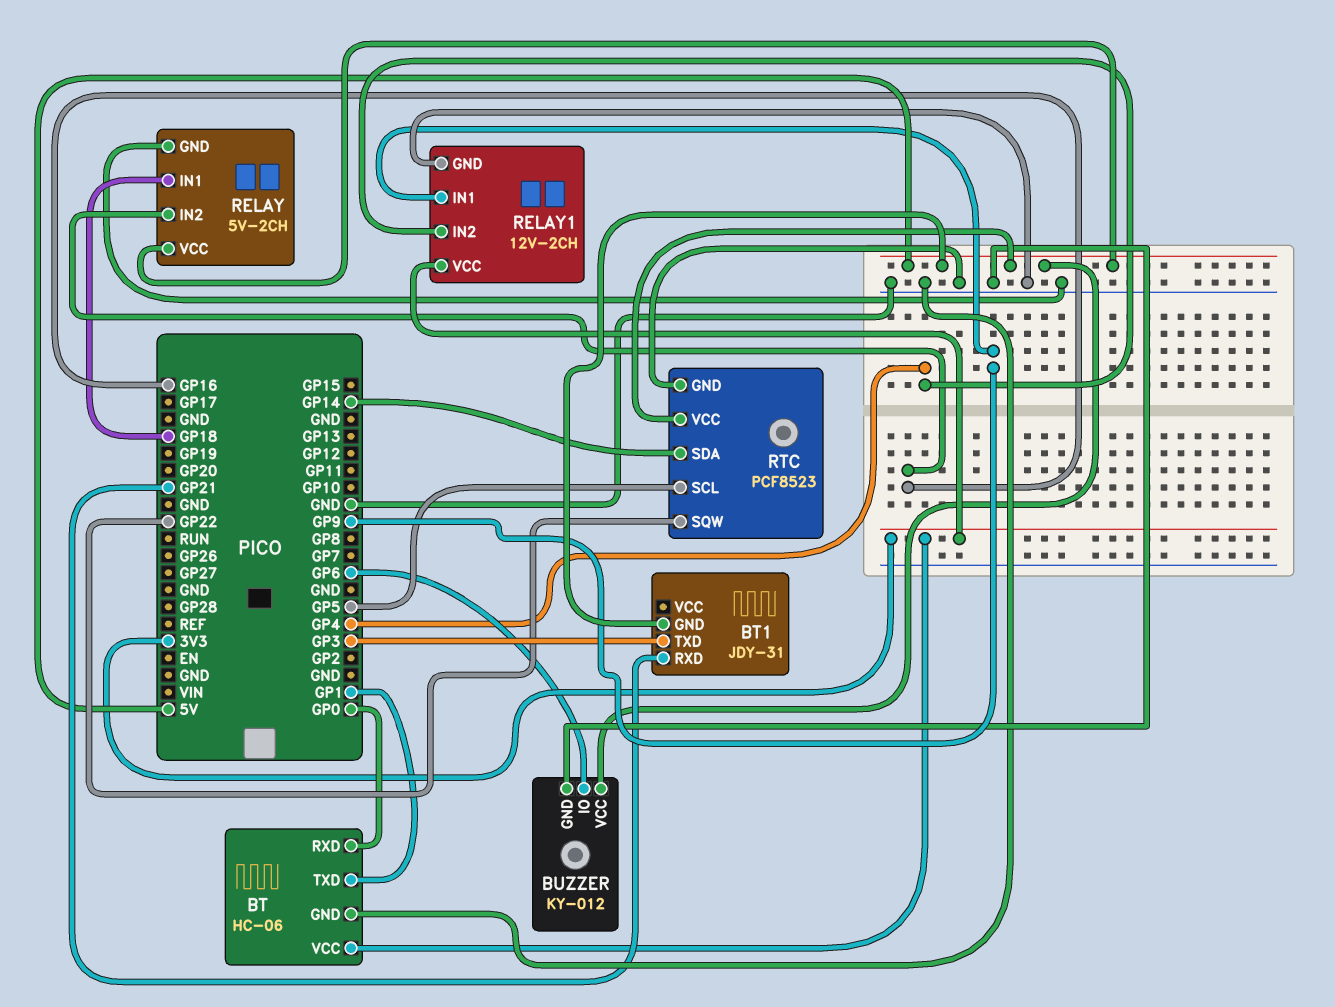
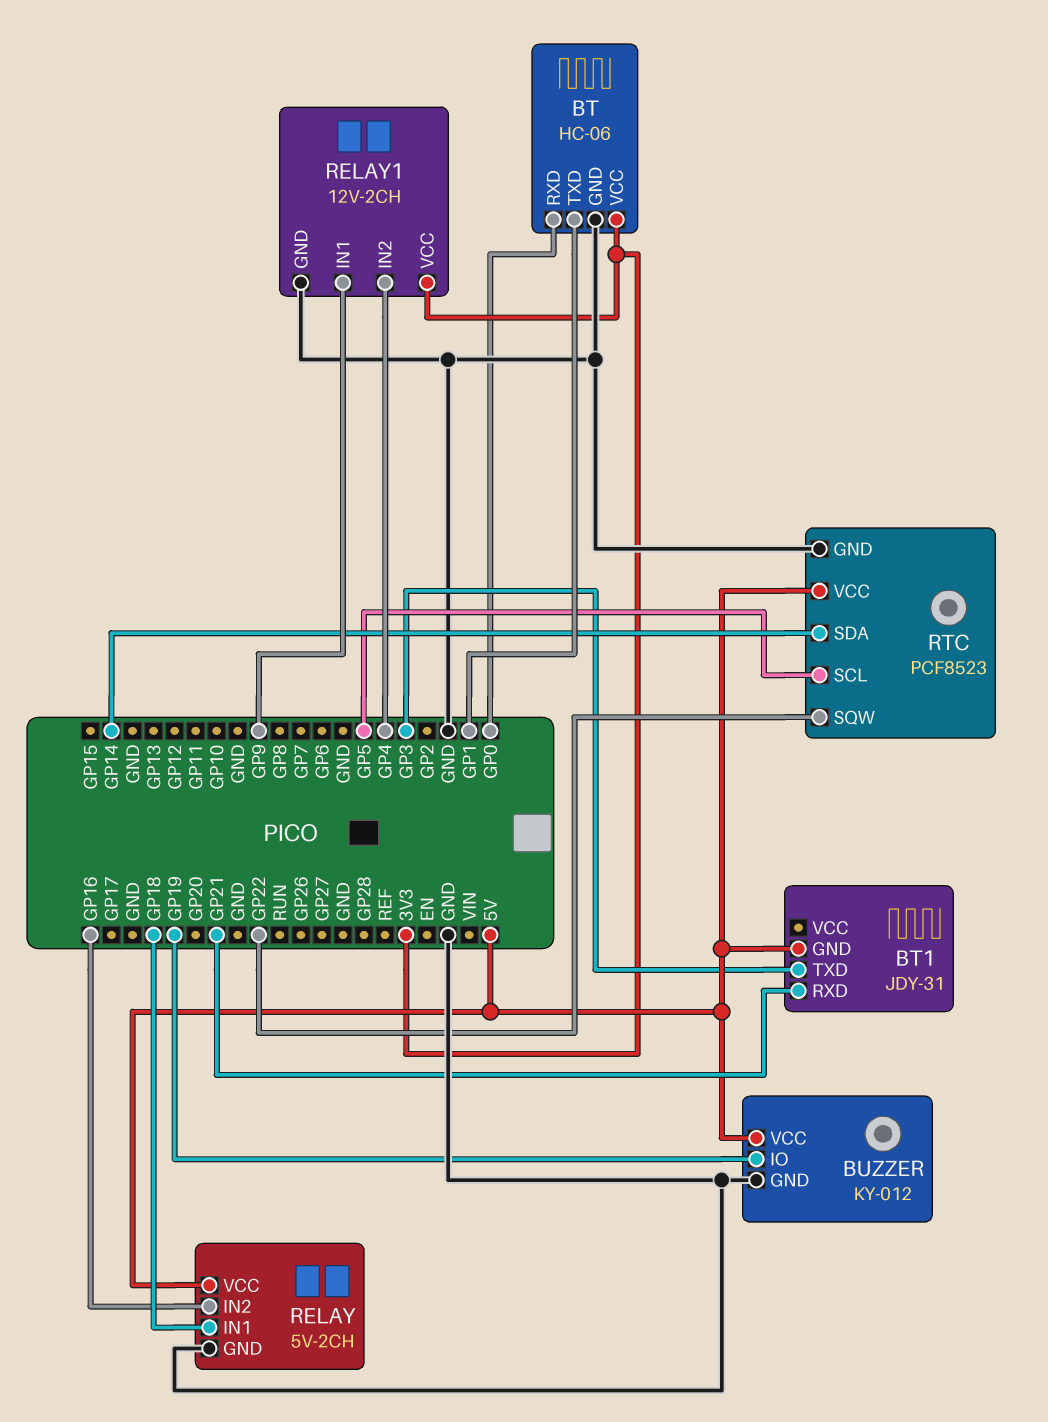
BUZZER pin IO: GP6 -> GP19

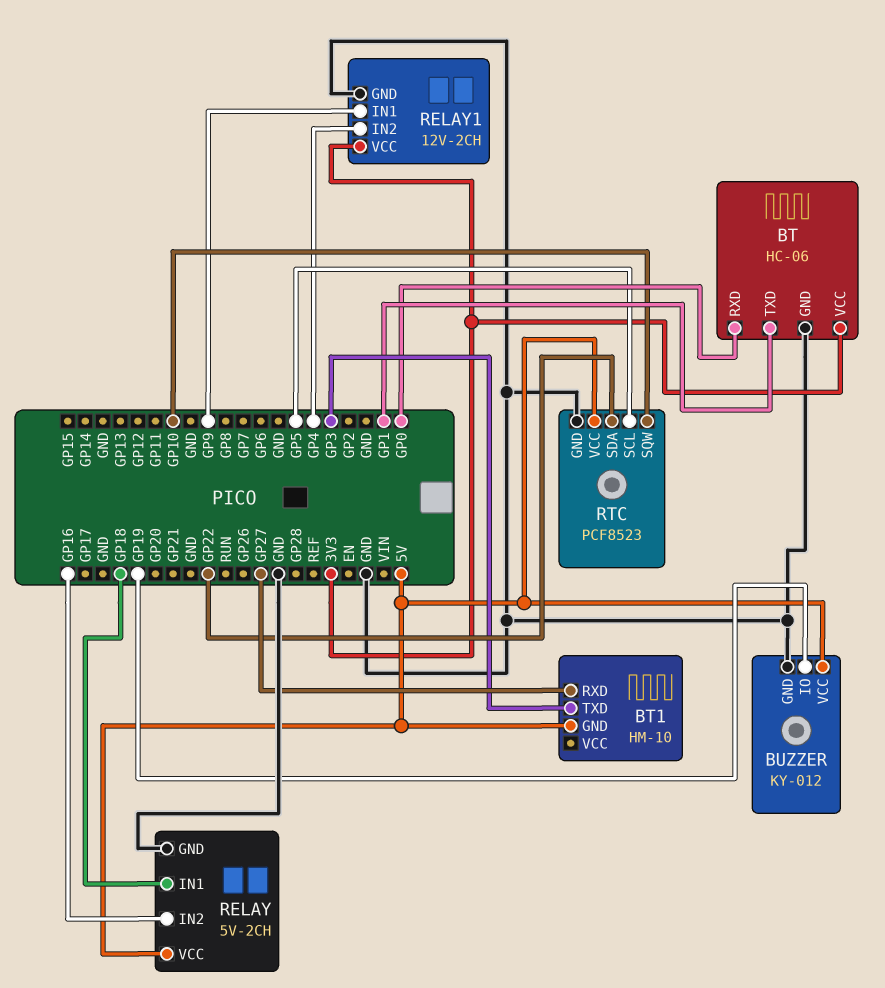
BT1: JDY-31 -> HM-10
BT1 pin RXD: GP21 -> GP27
RTC pin SDA: GP14 -> GP22
RTC pin SQW: GP22 -> GP10

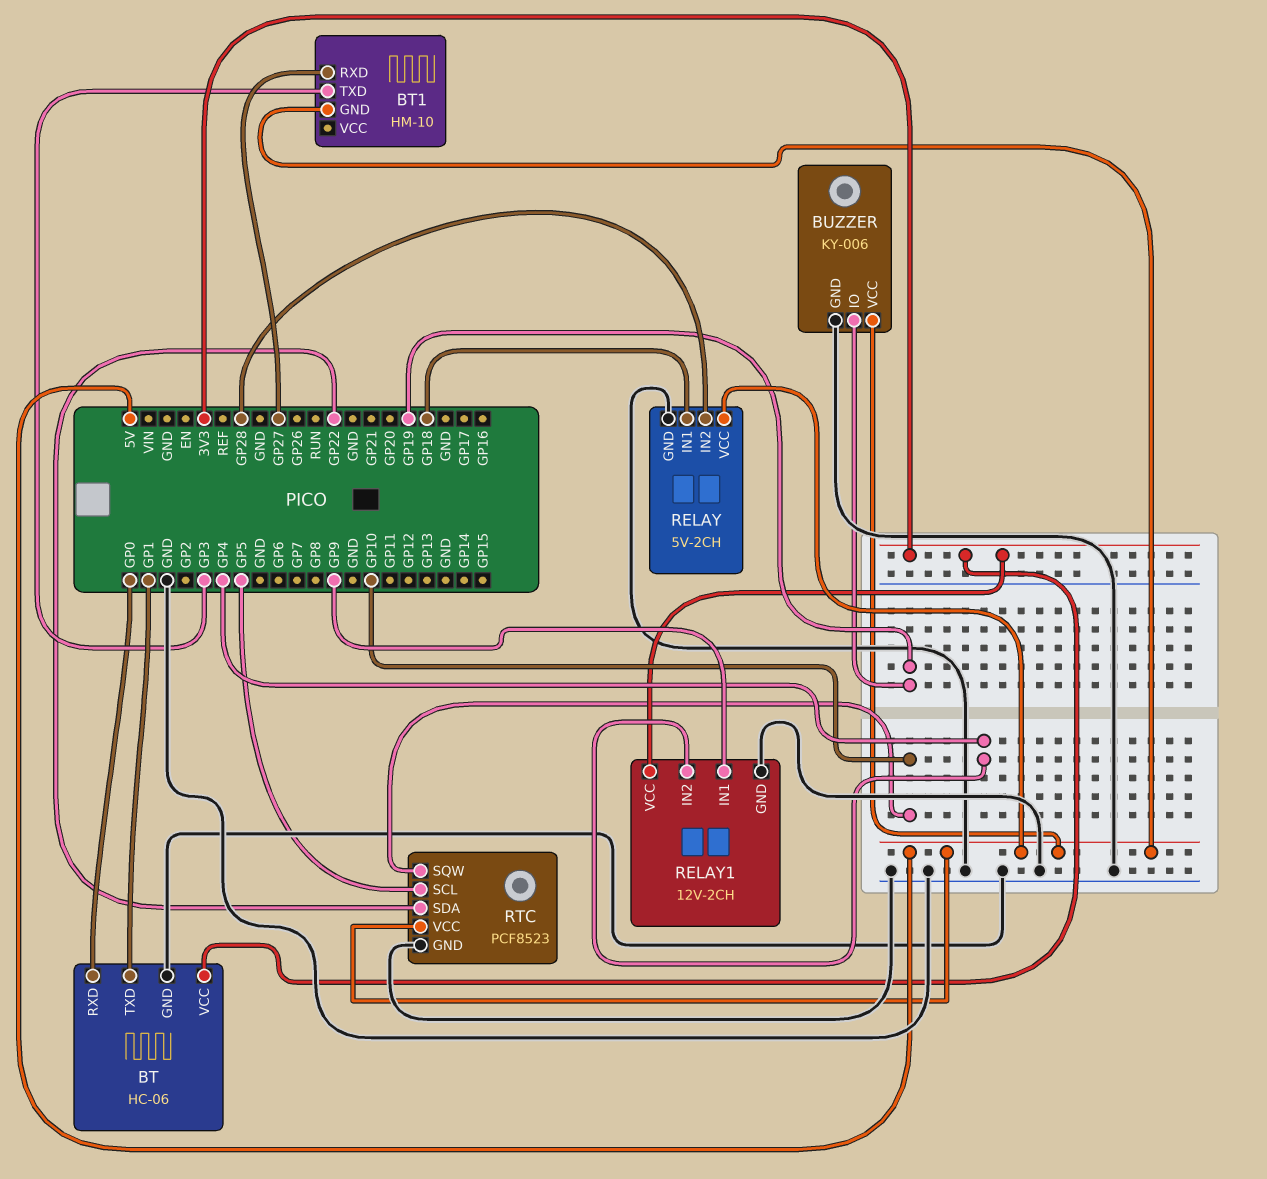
BUZZER: KY-012 -> KY-006
RELAY pin IN2: GP16 -> GP28

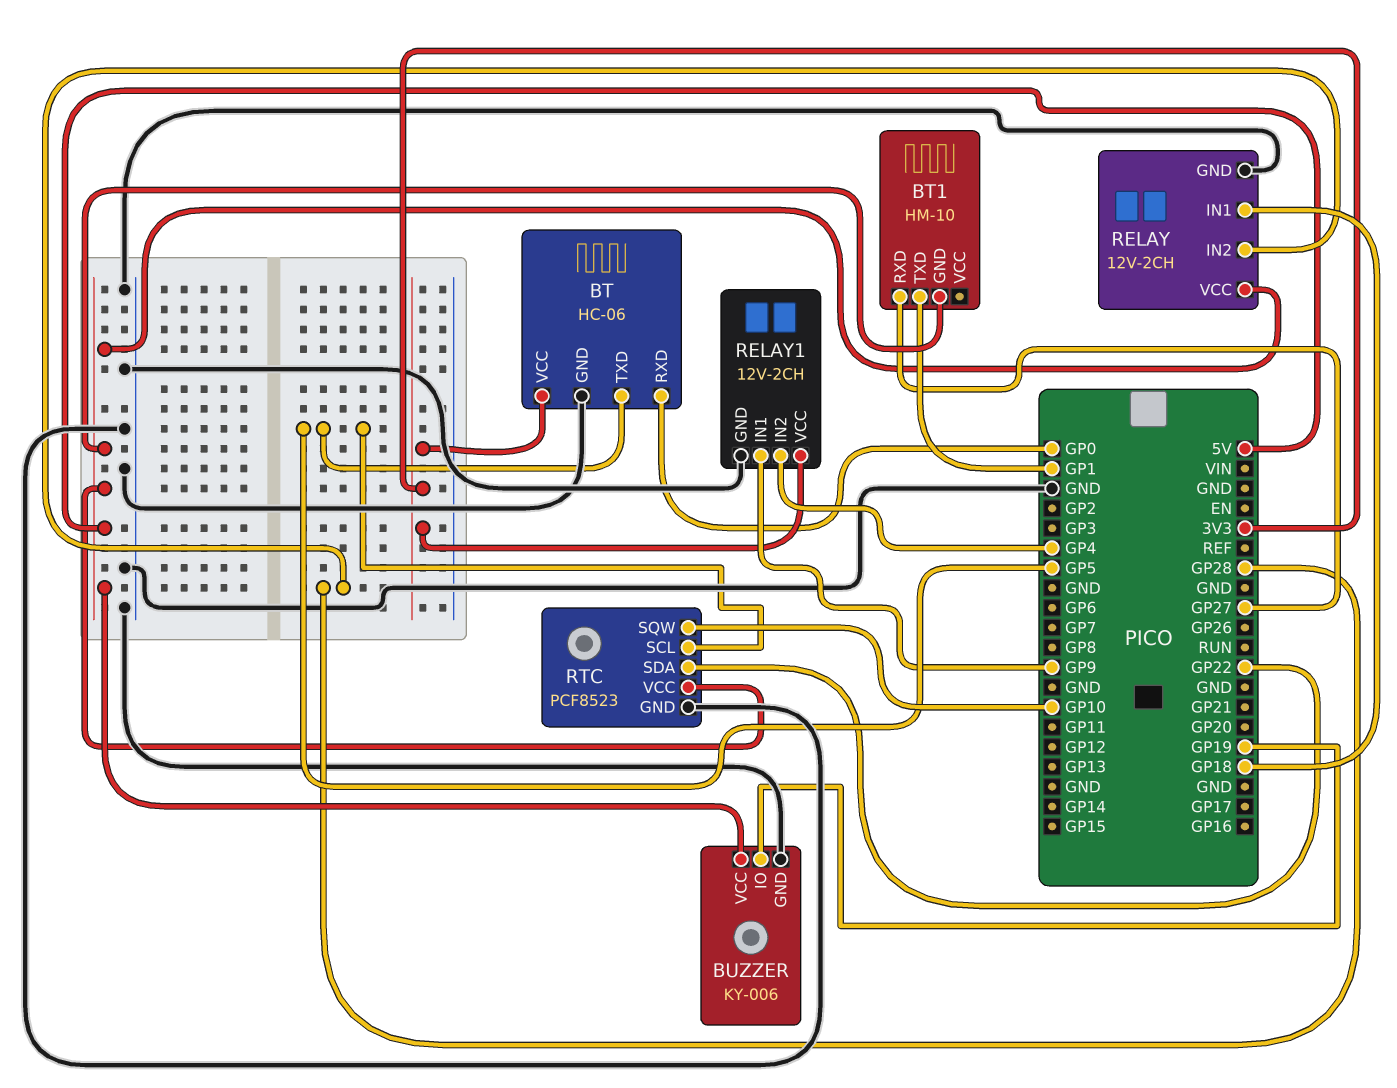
BT pin TXD: GP1 -> GP5
BT1 pin TXD: GP3 -> GP1
RELAY: 5V-2CH -> 12V-2CH

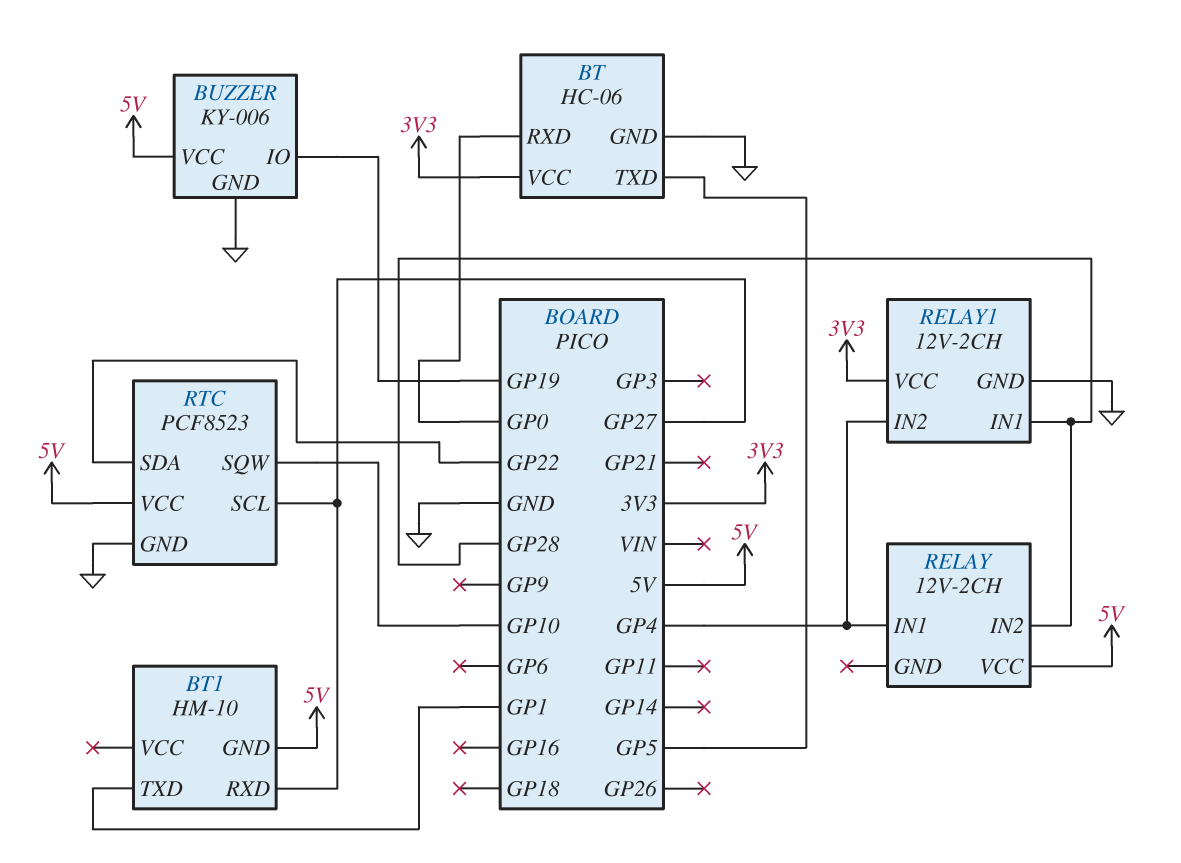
RELAY pin GND: GND -> none
RELAY pin IN1: GP18 -> GP4
RELAY1 pin IN1: GP9 -> GP28
RTC pin SCL: GP5 -> GP27

